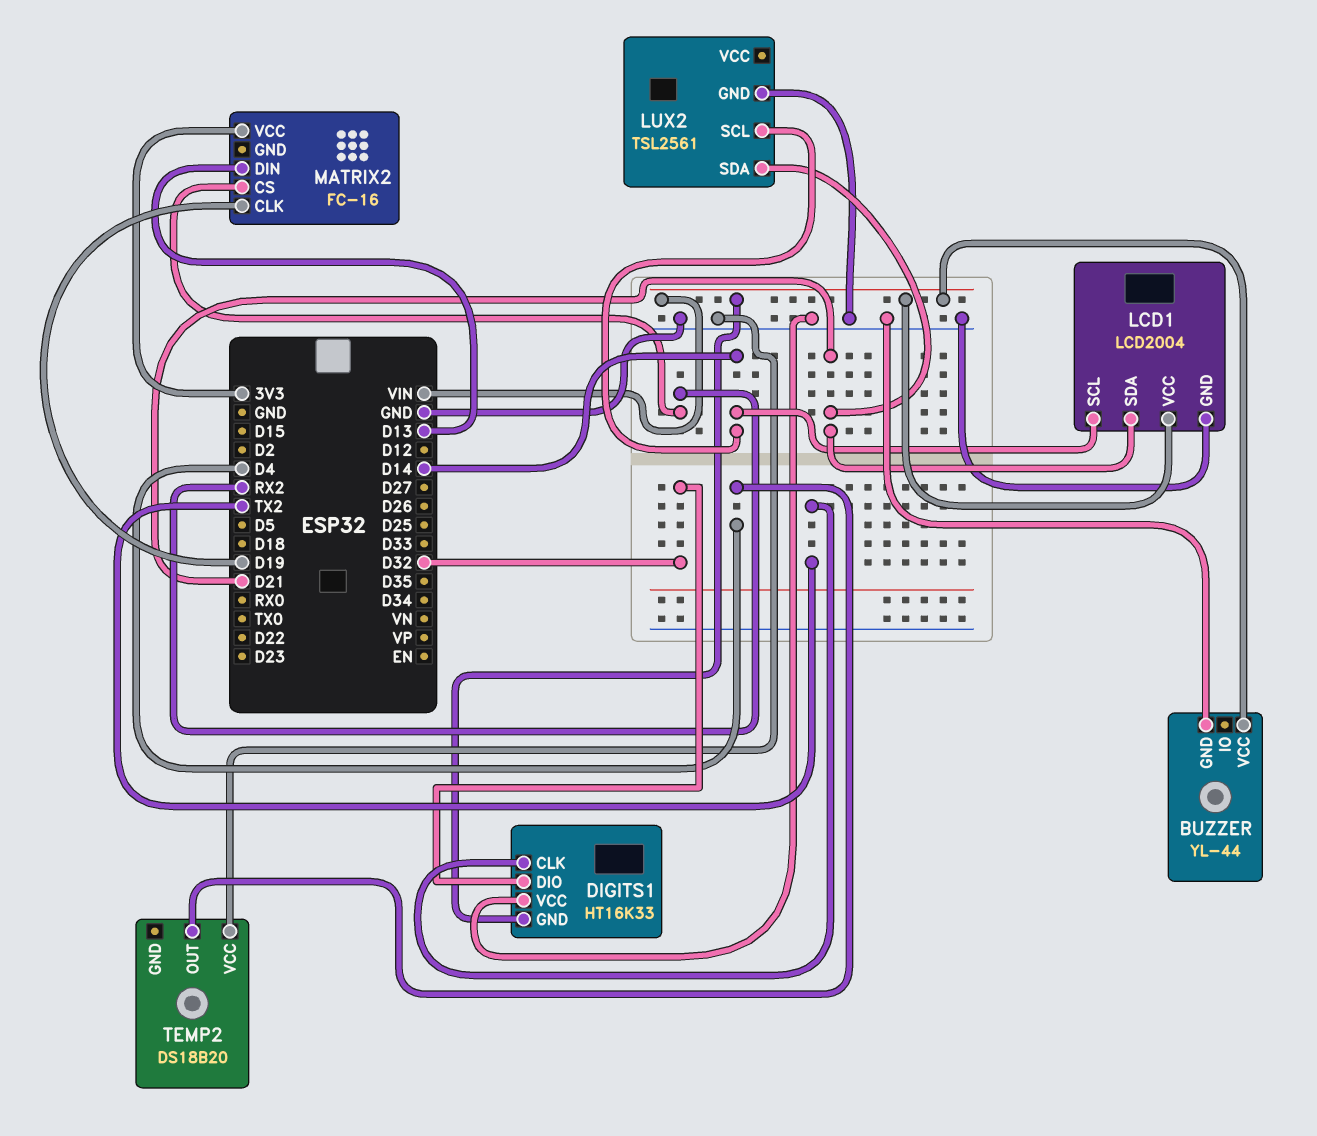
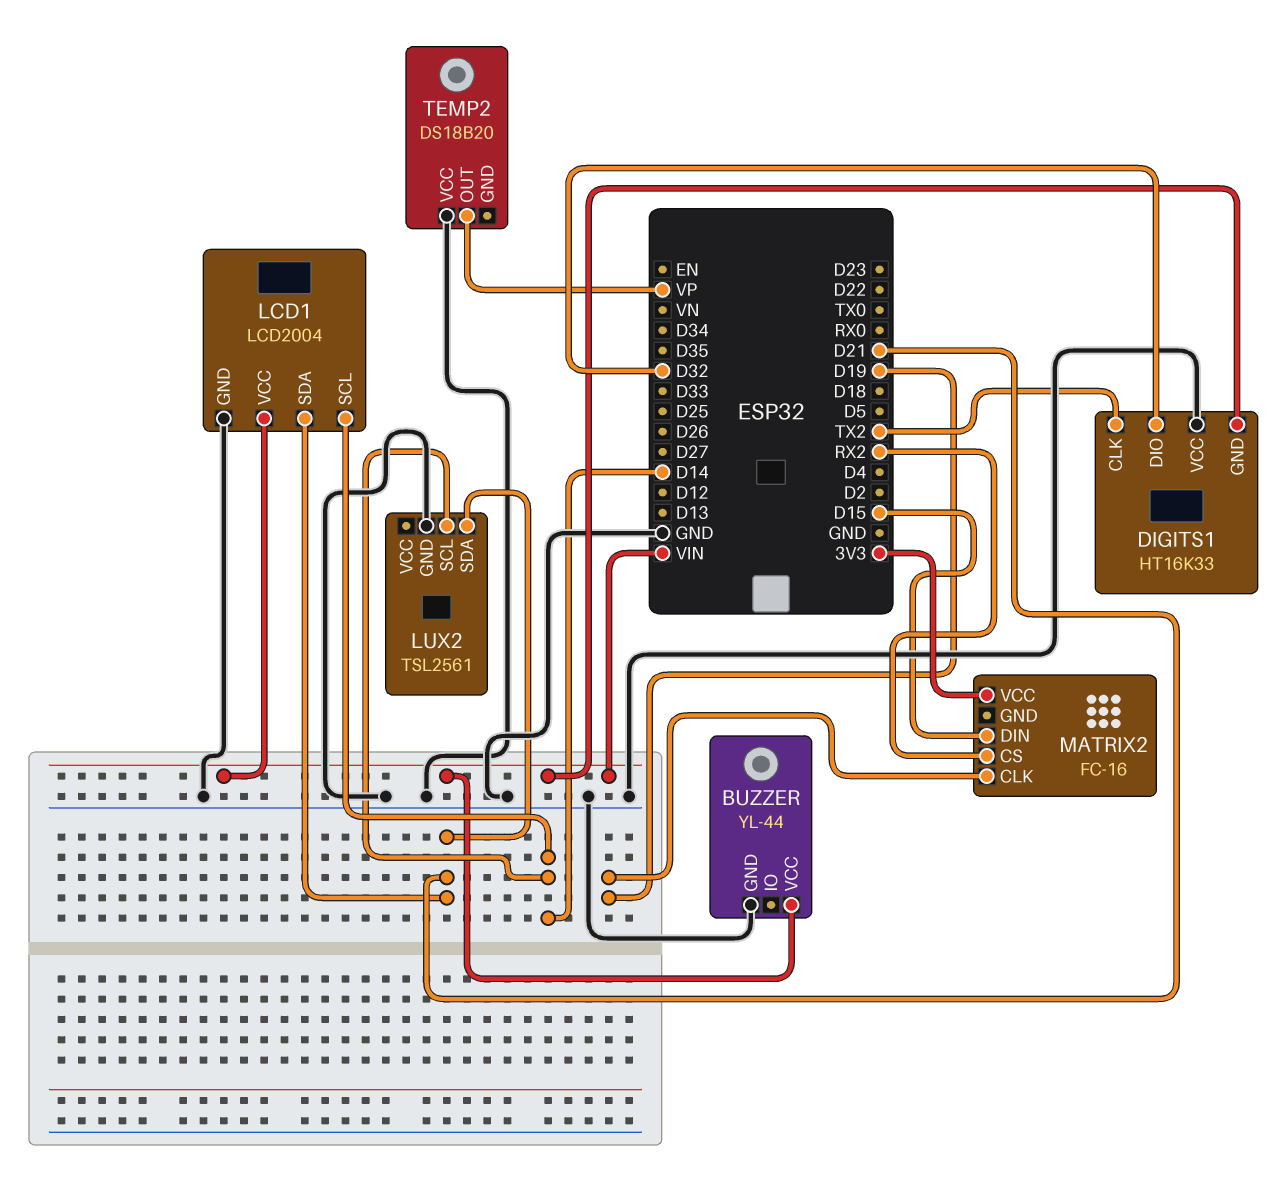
MATRIX2 pin DIN: D13 -> D15
TEMP2 pin OUT: D4 -> VP

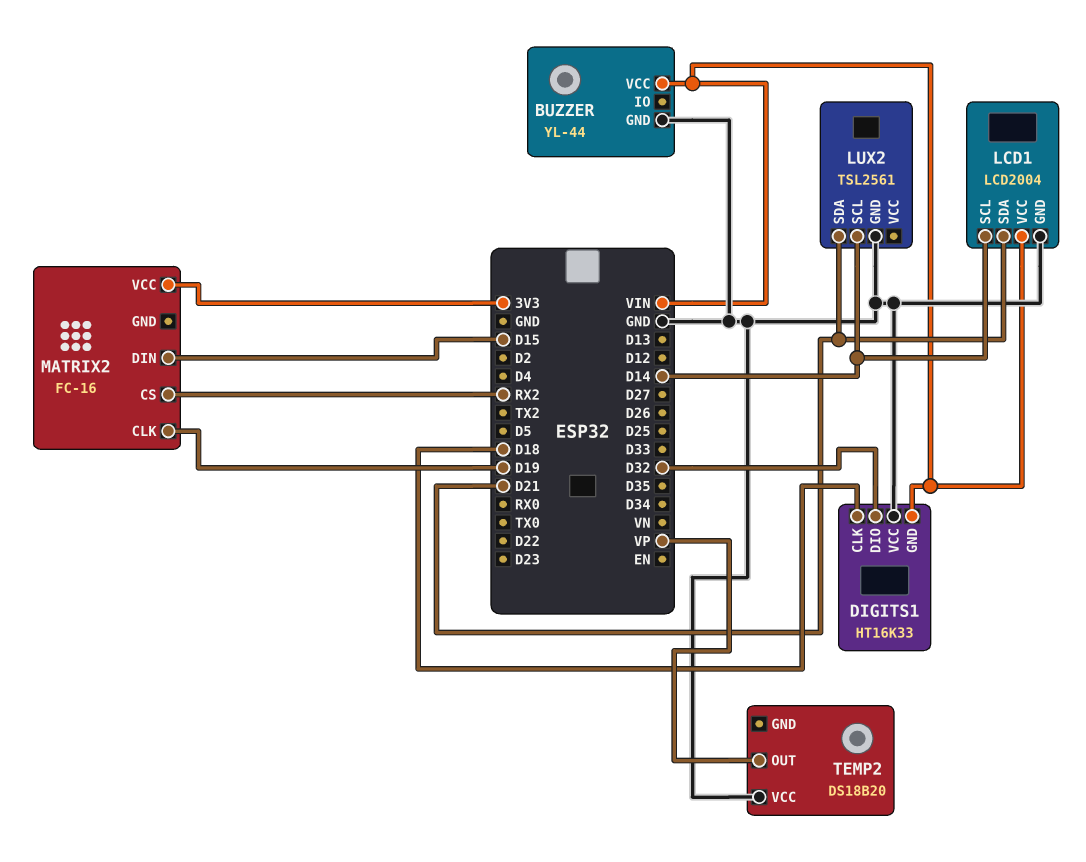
DIGITS1 pin CLK: TX2 -> D18

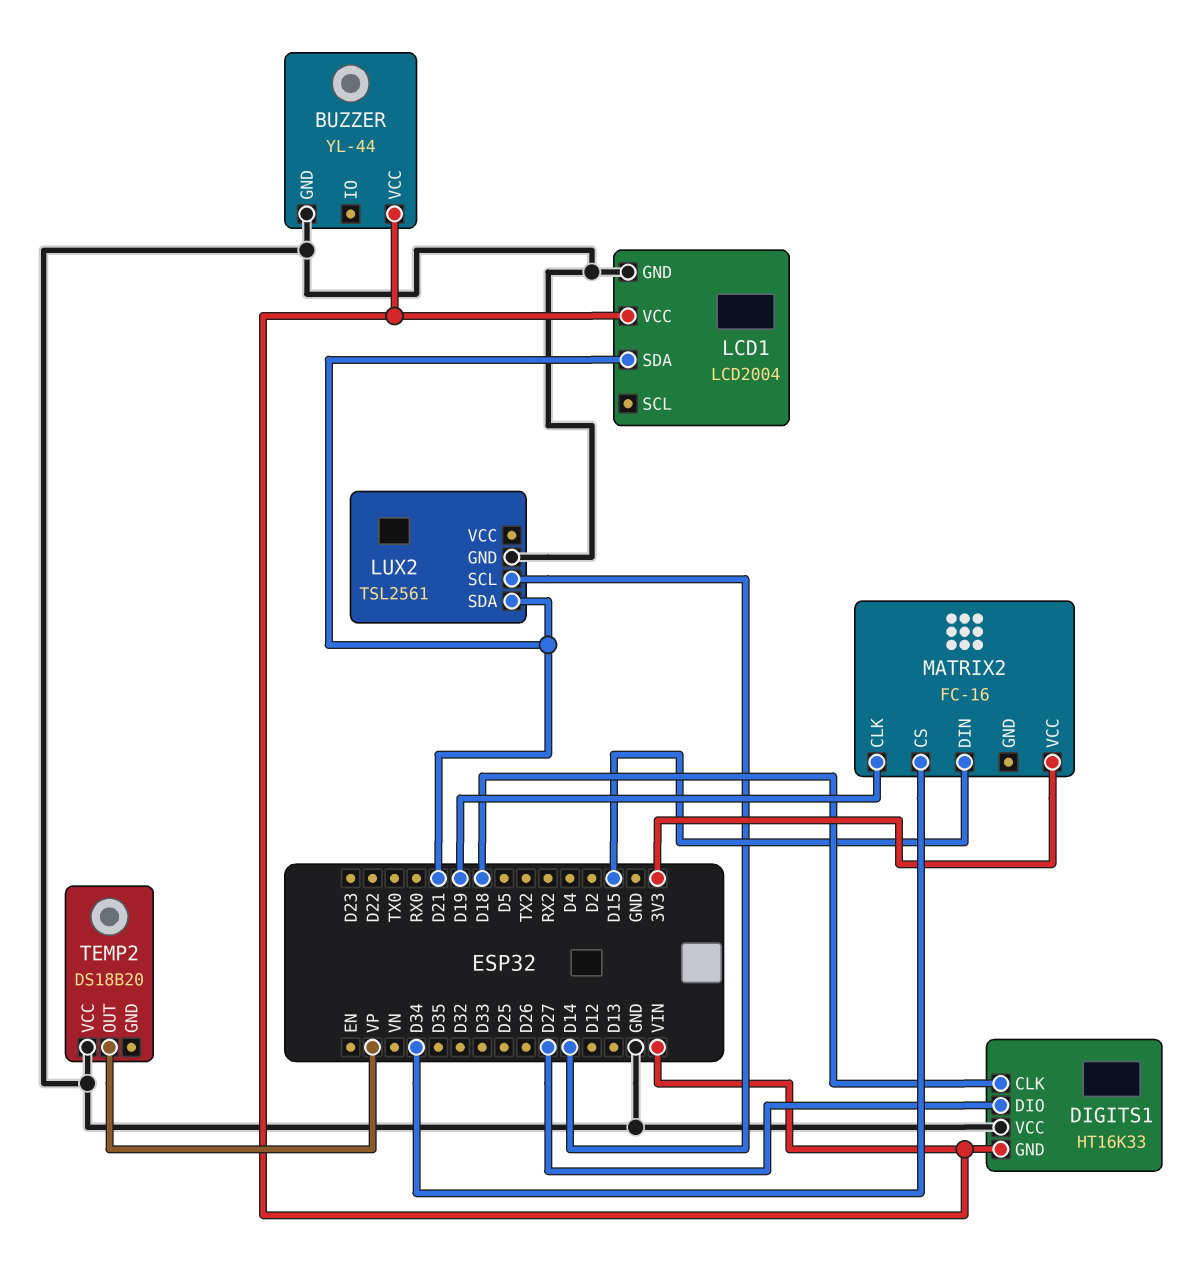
DIGITS1 pin DIO: D32 -> D27
LCD1 pin SCL: D14 -> none
MATRIX2 pin CS: RX2 -> D34

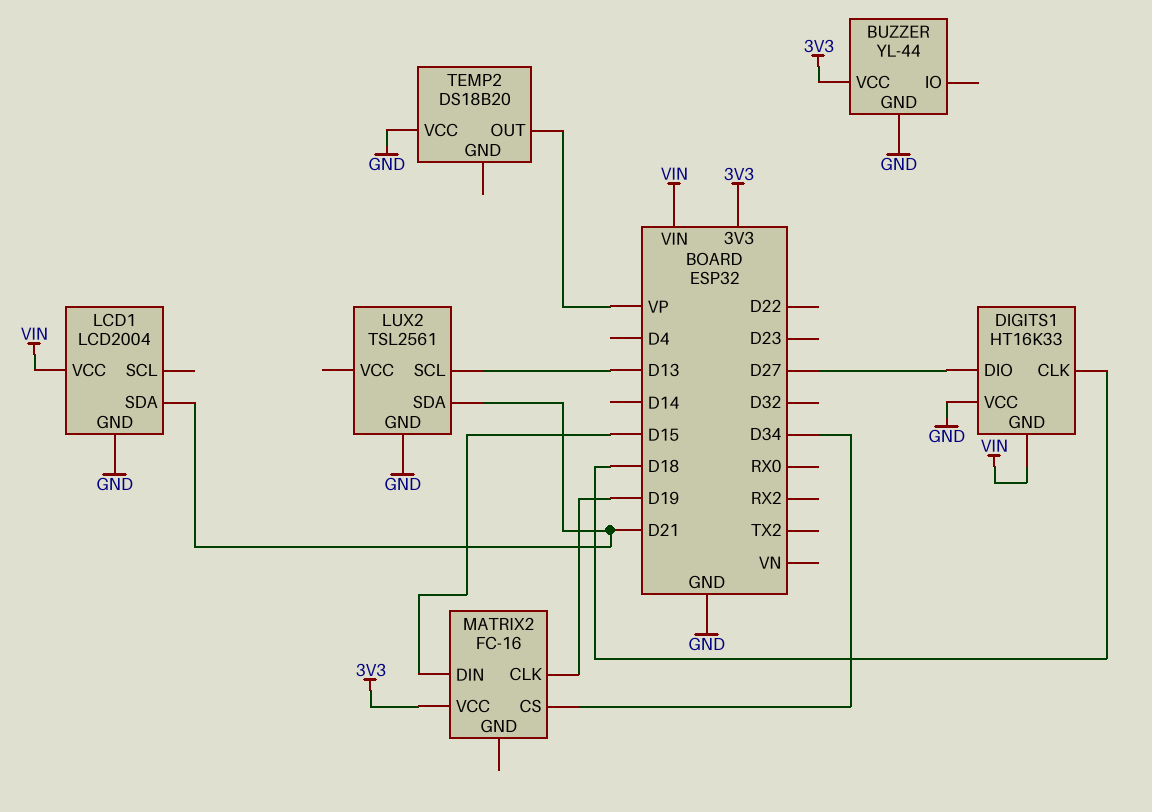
BUZZER pin VCC: VIN -> 3V3
LUX2 pin SCL: D14 -> D13

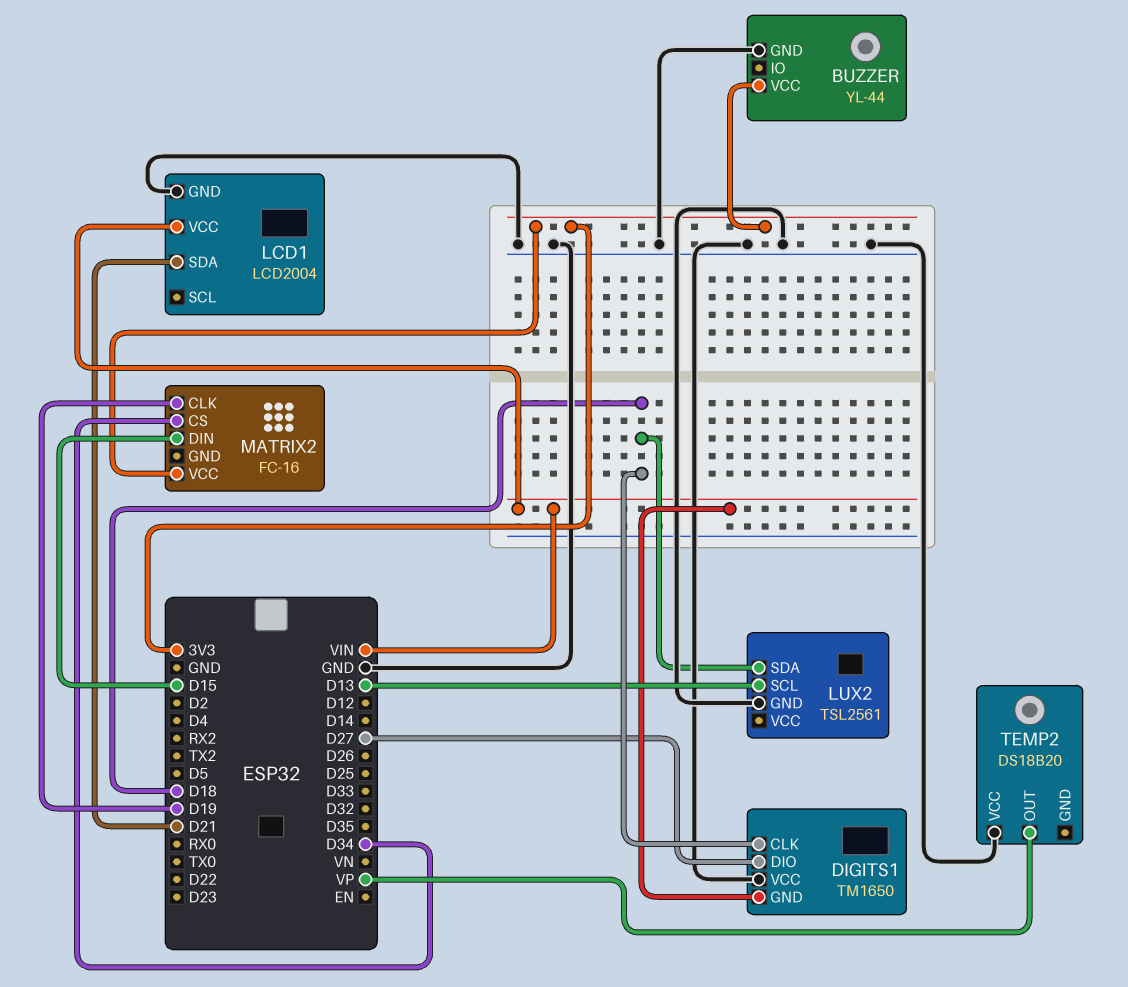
DIGITS1: HT16K33 -> TM1650
LUX2 pin SDA: D21 -> D18

